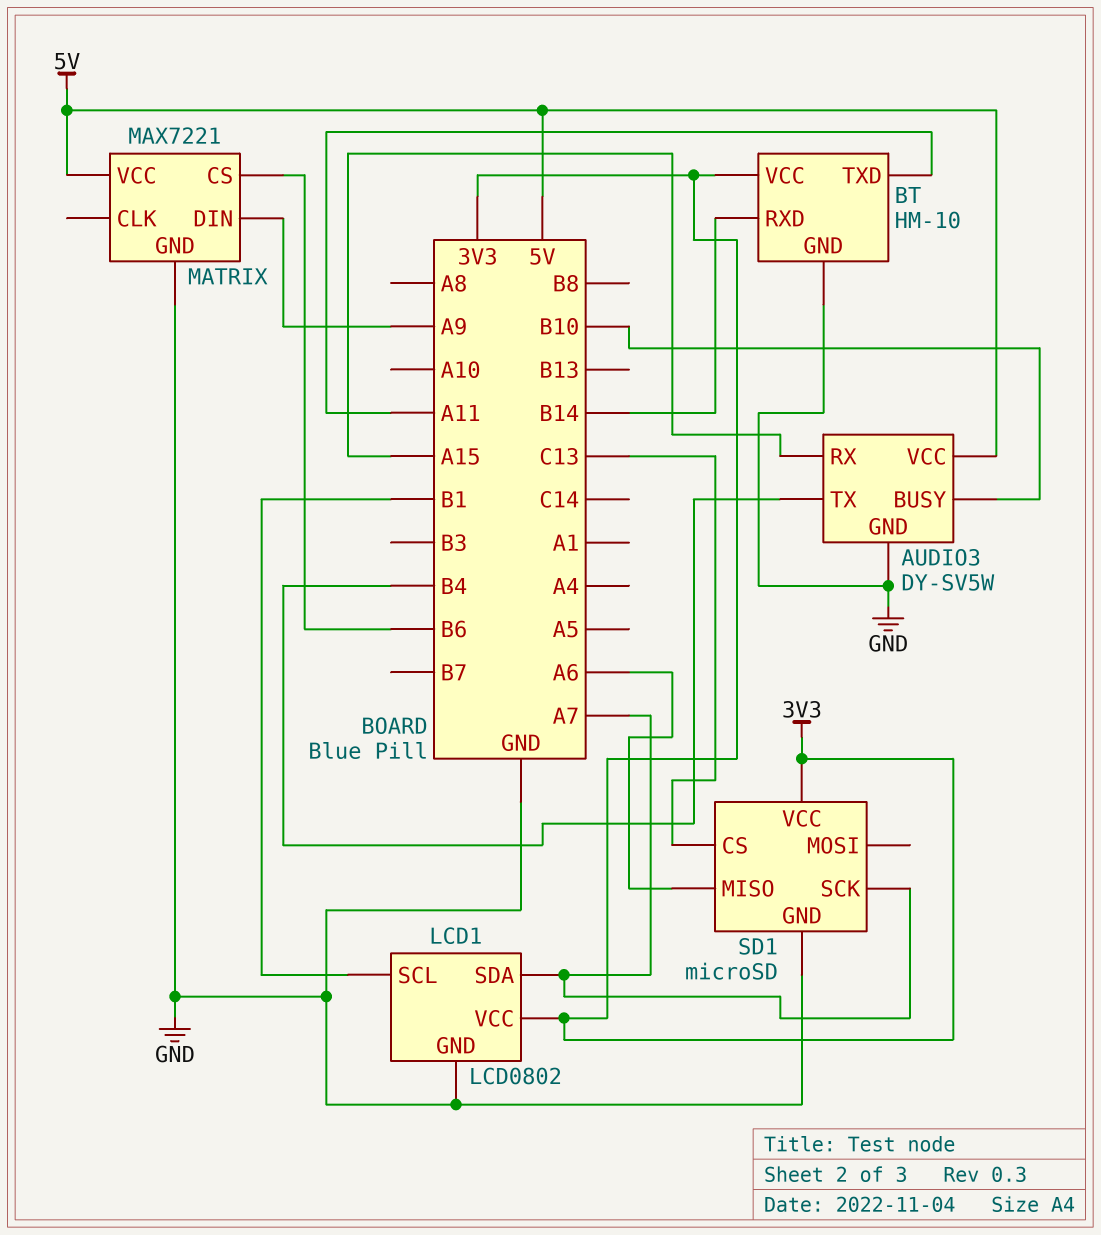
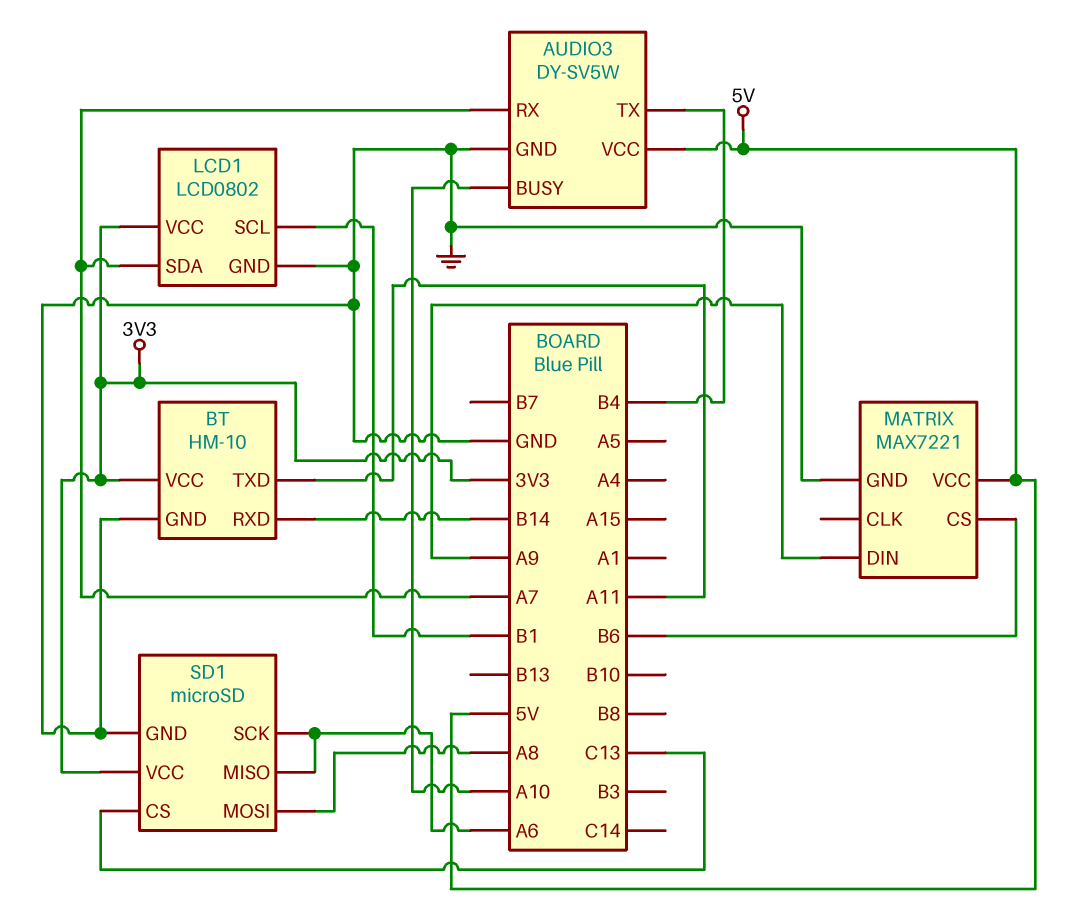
AUDIO3 pin BUSY: B10 -> A10
AUDIO3 pin RX: A15 -> A7
SD1 pin MOSI: none -> A8
SD1 pin SCK: A7 -> A6

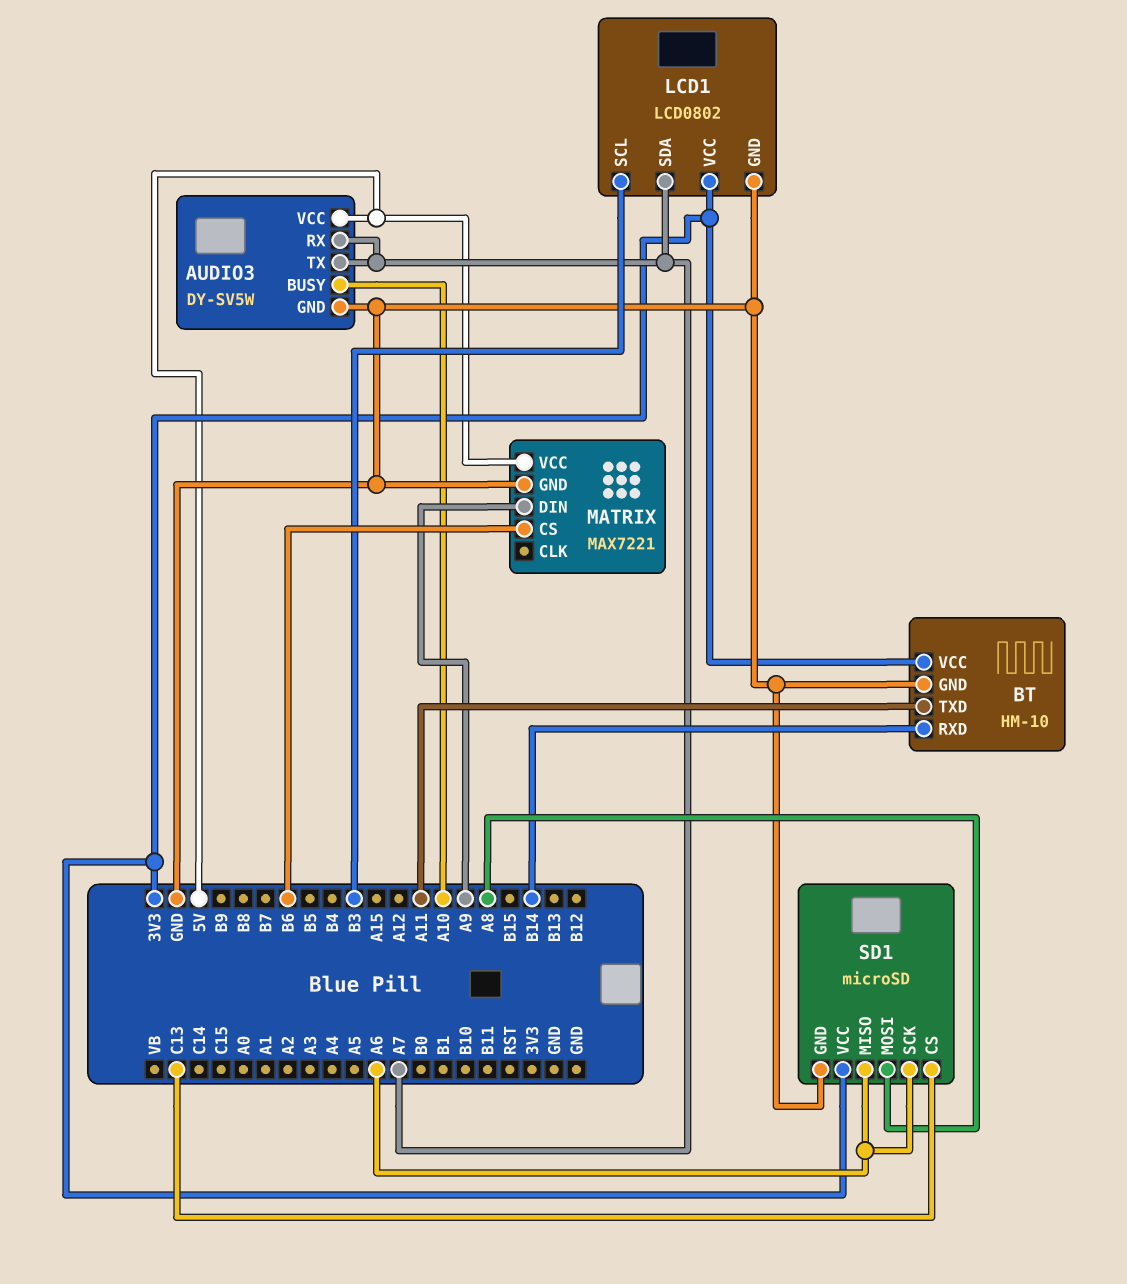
AUDIO3 pin TX: B4 -> A7
LCD1 pin SCL: B1 -> B3

